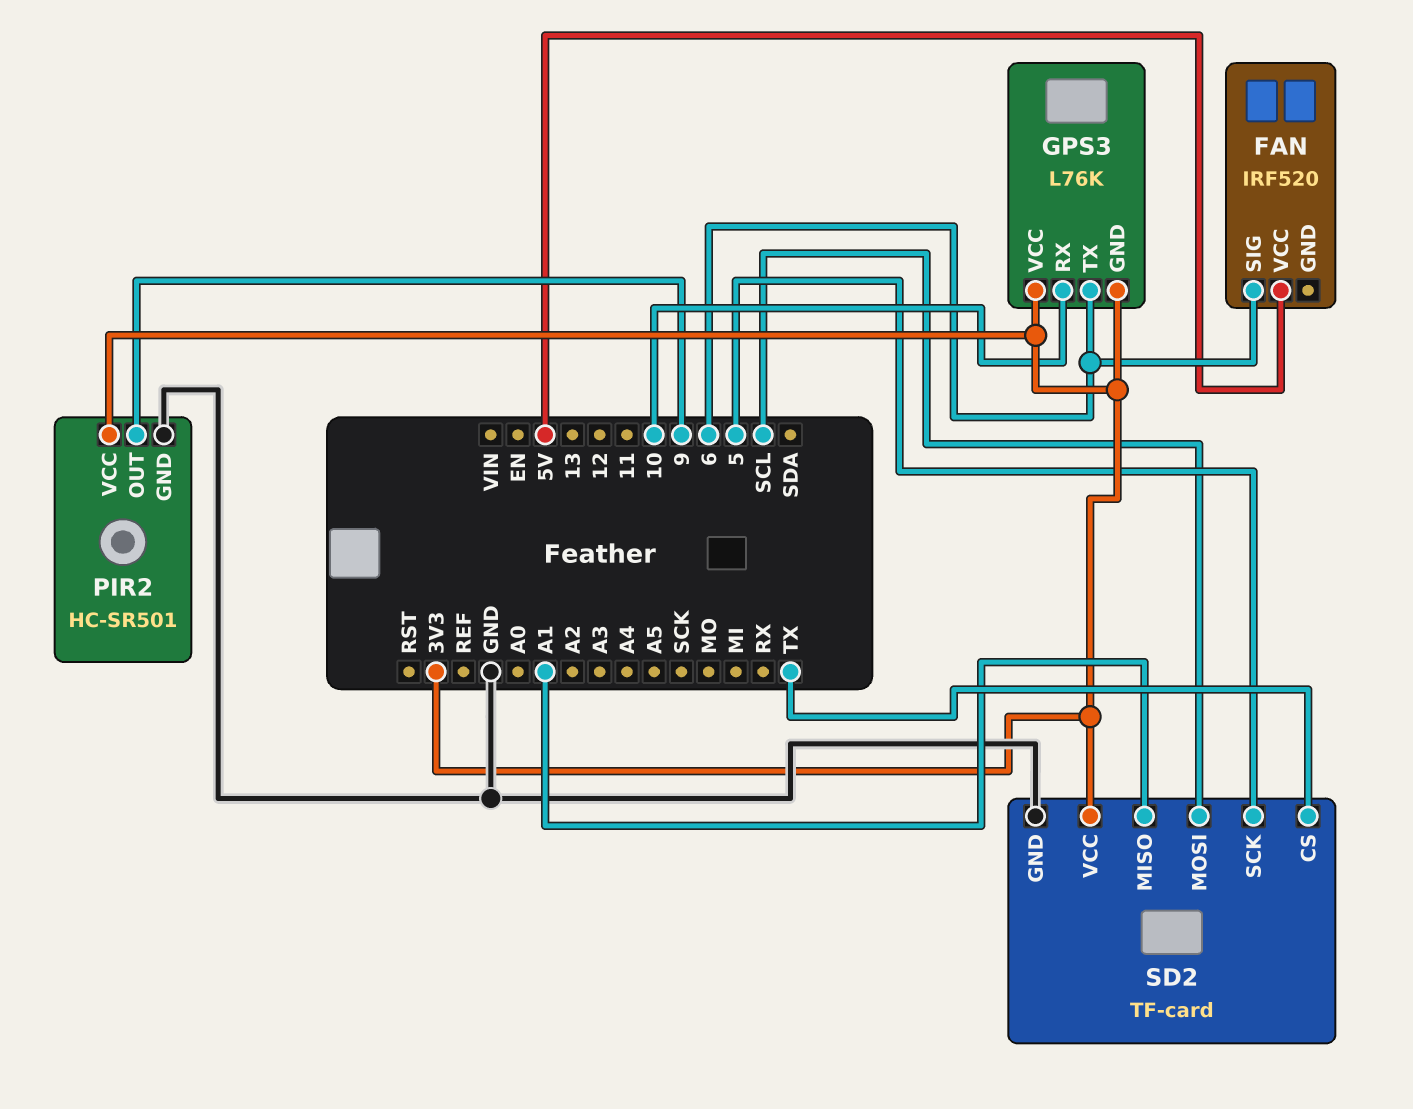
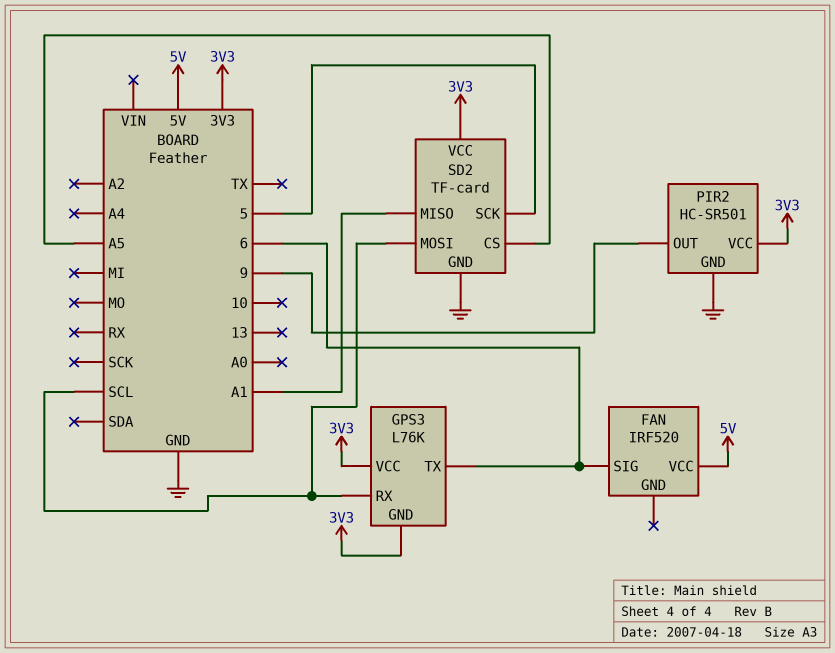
GPS3 pin RX: 10 -> SCL
SD2 pin CS: TX -> A5

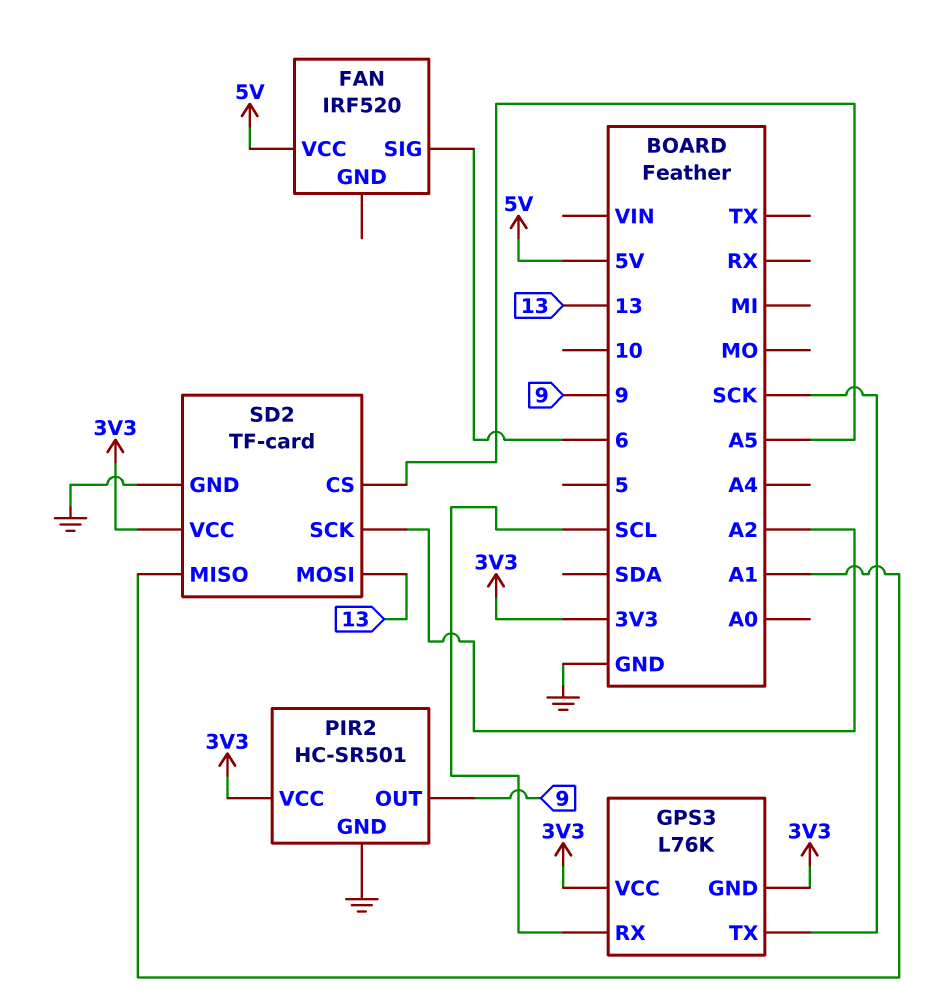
GPS3 pin TX: 6 -> SCK
SD2 pin MOSI: SCL -> 13
SD2 pin SCK: 5 -> A2

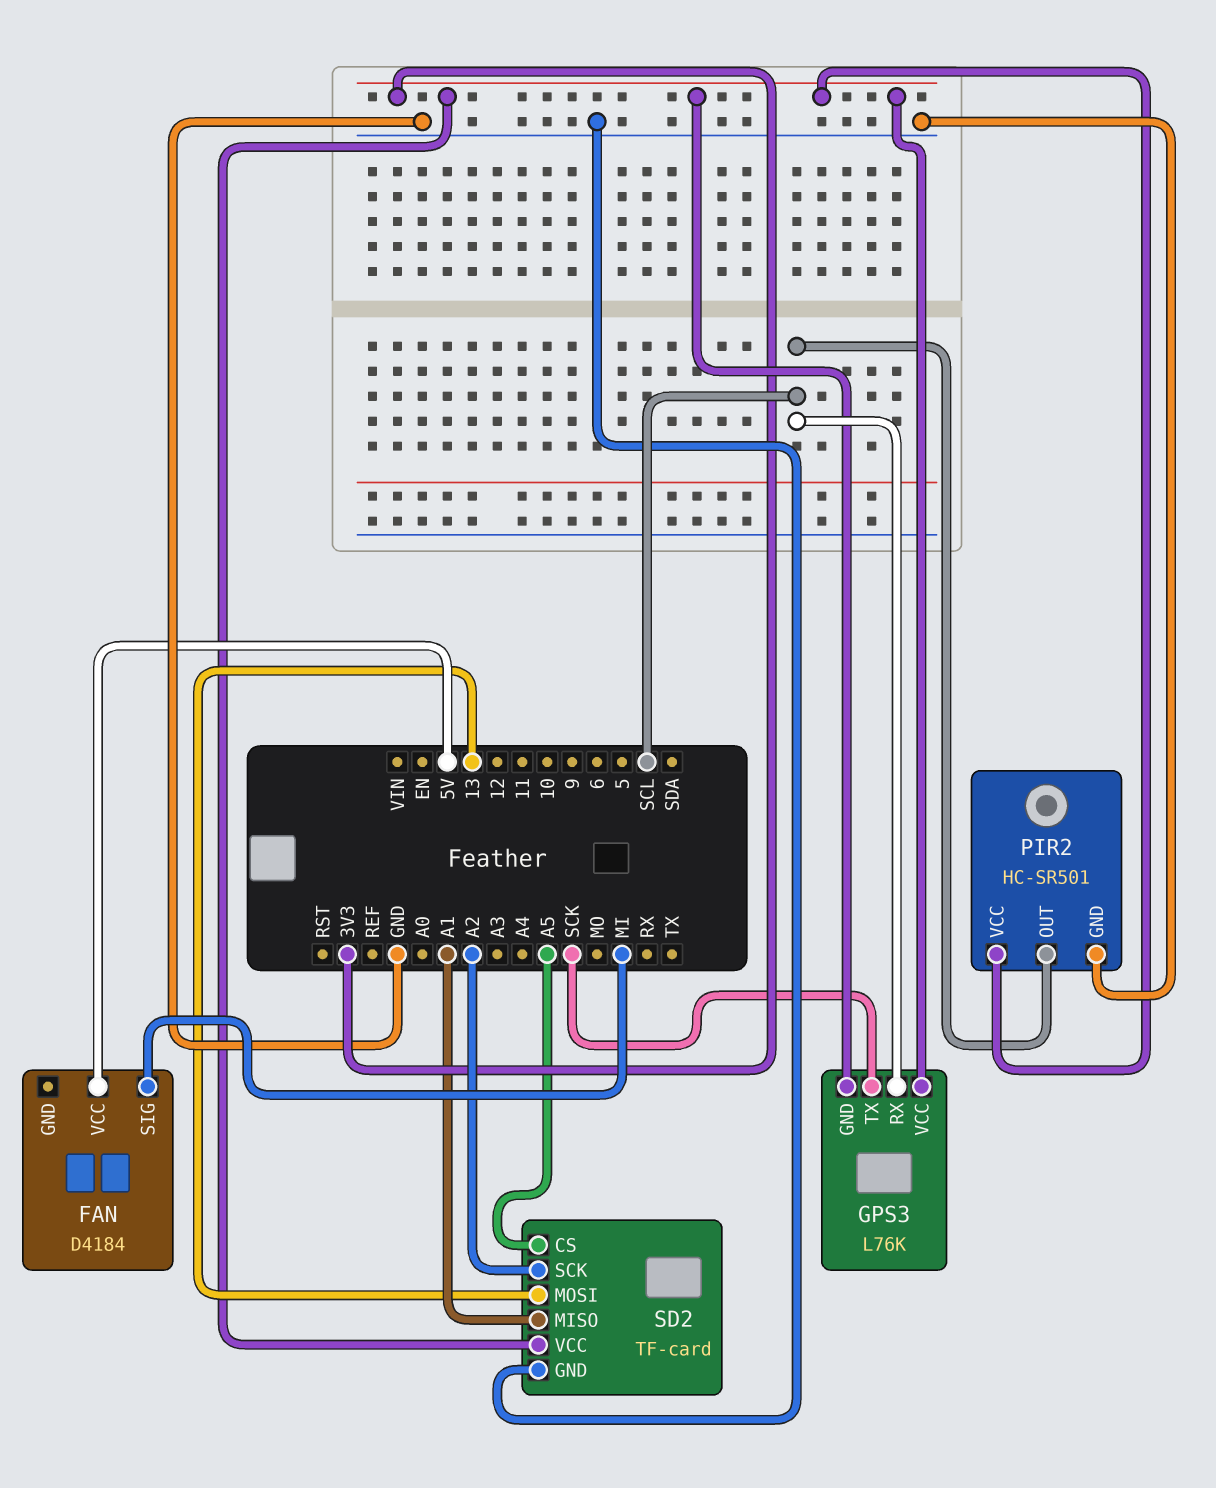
FAN: IRF520 -> D4184
FAN pin SIG: 6 -> MI
PIR2 pin OUT: 9 -> SCL

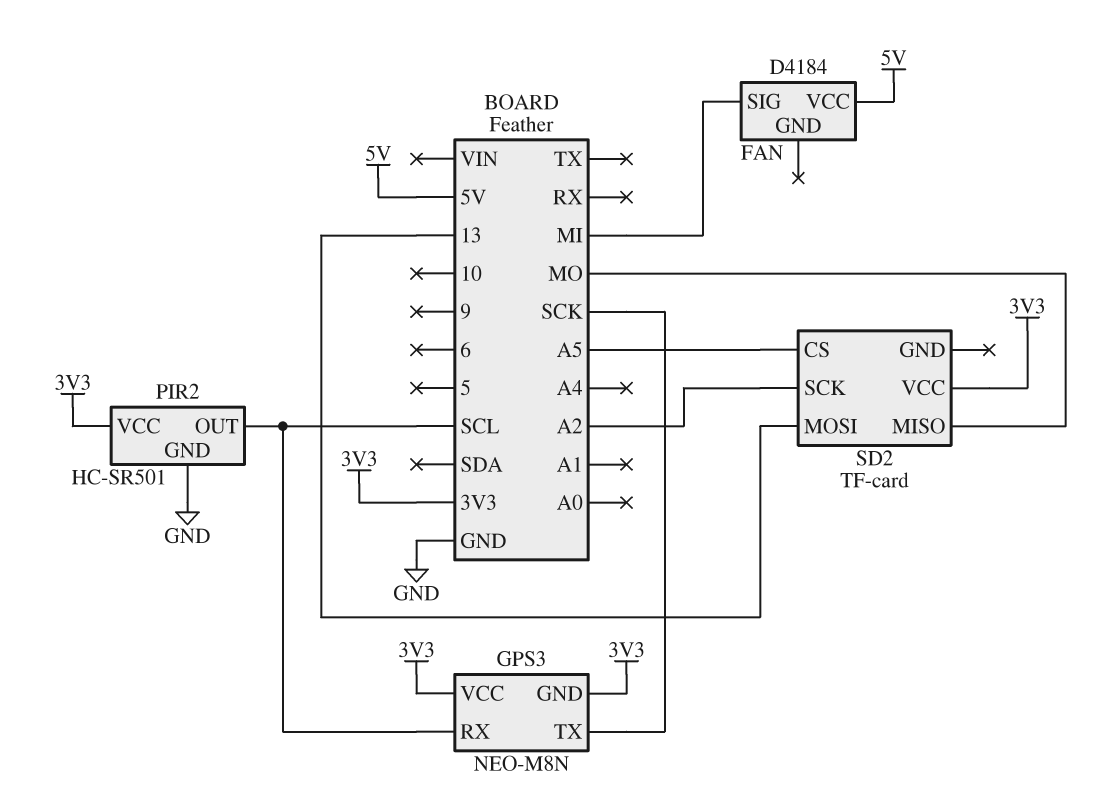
GPS3: L76K -> NEO-M8N
SD2 pin GND: GND -> none
SD2 pin MISO: A1 -> MO

